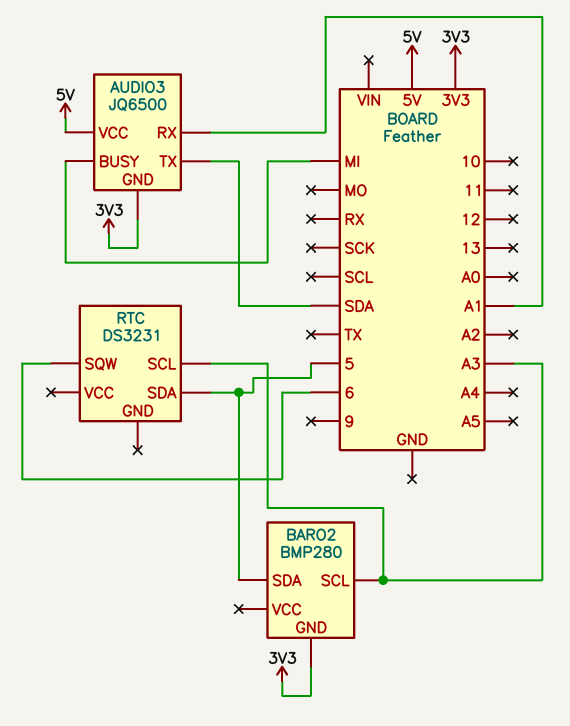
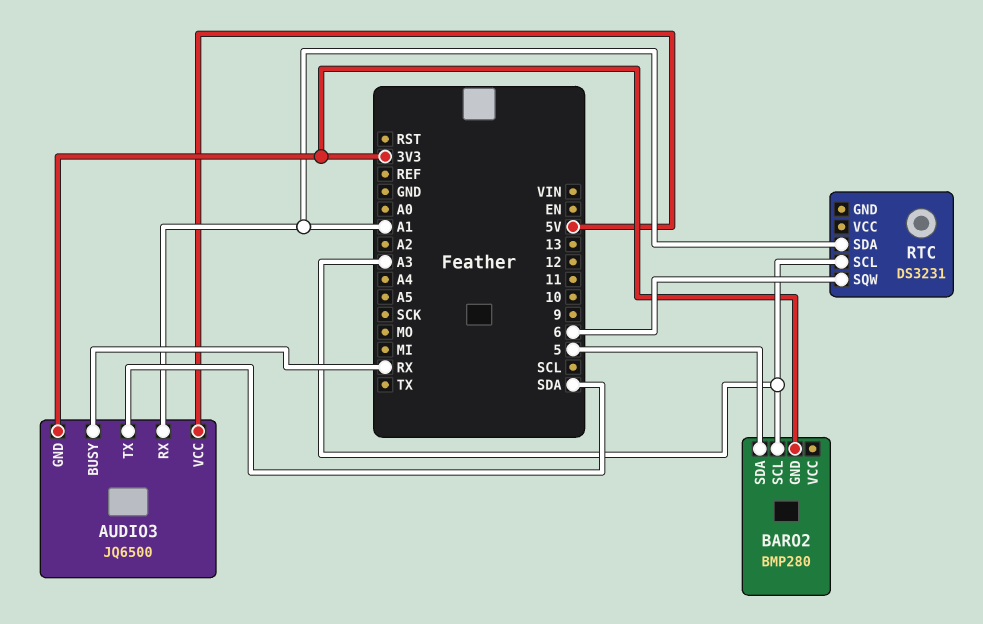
AUDIO3 pin BUSY: MI -> RX
RTC pin SDA: 5 -> A1

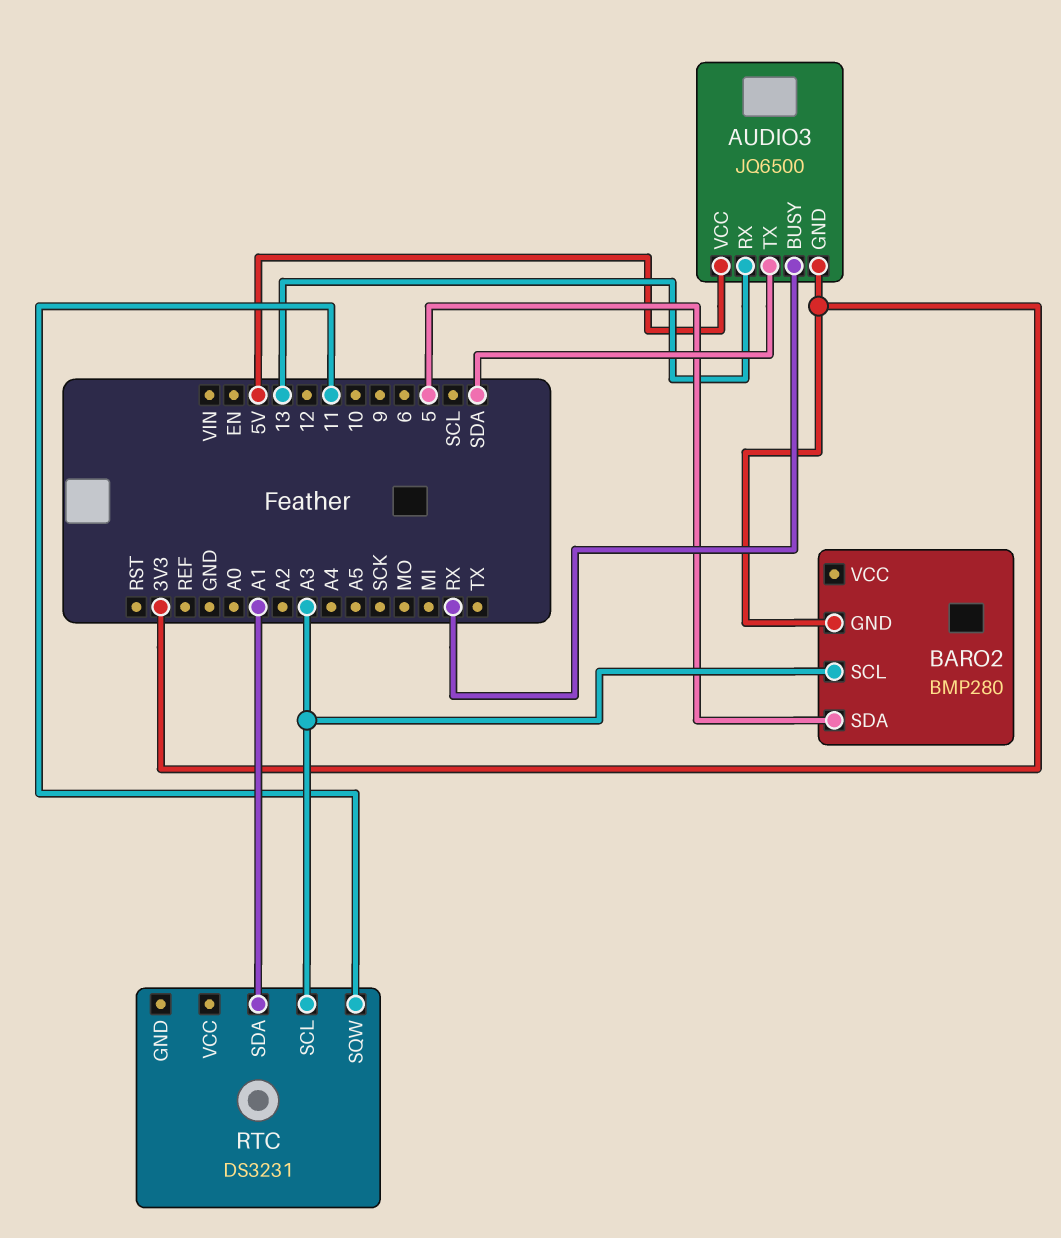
AUDIO3 pin RX: A1 -> 13
RTC pin SQW: 6 -> 11

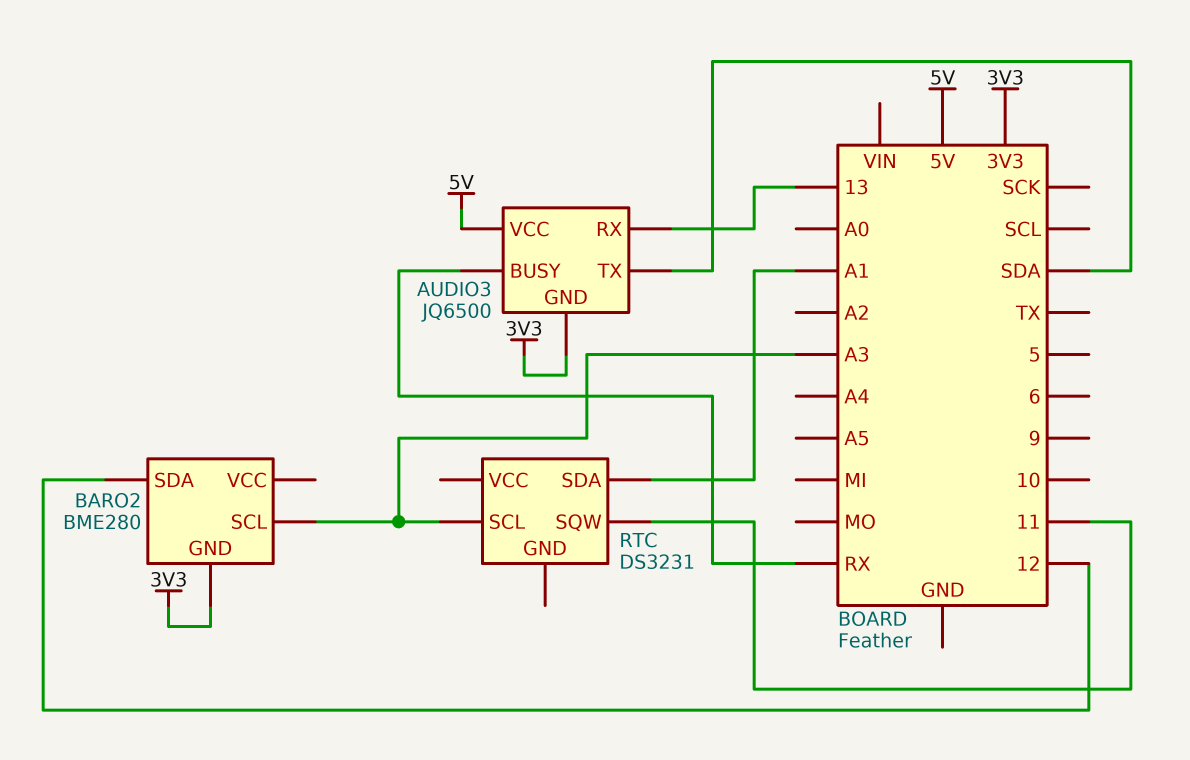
BARO2: BMP280 -> BME280
BARO2 pin SDA: 5 -> 12

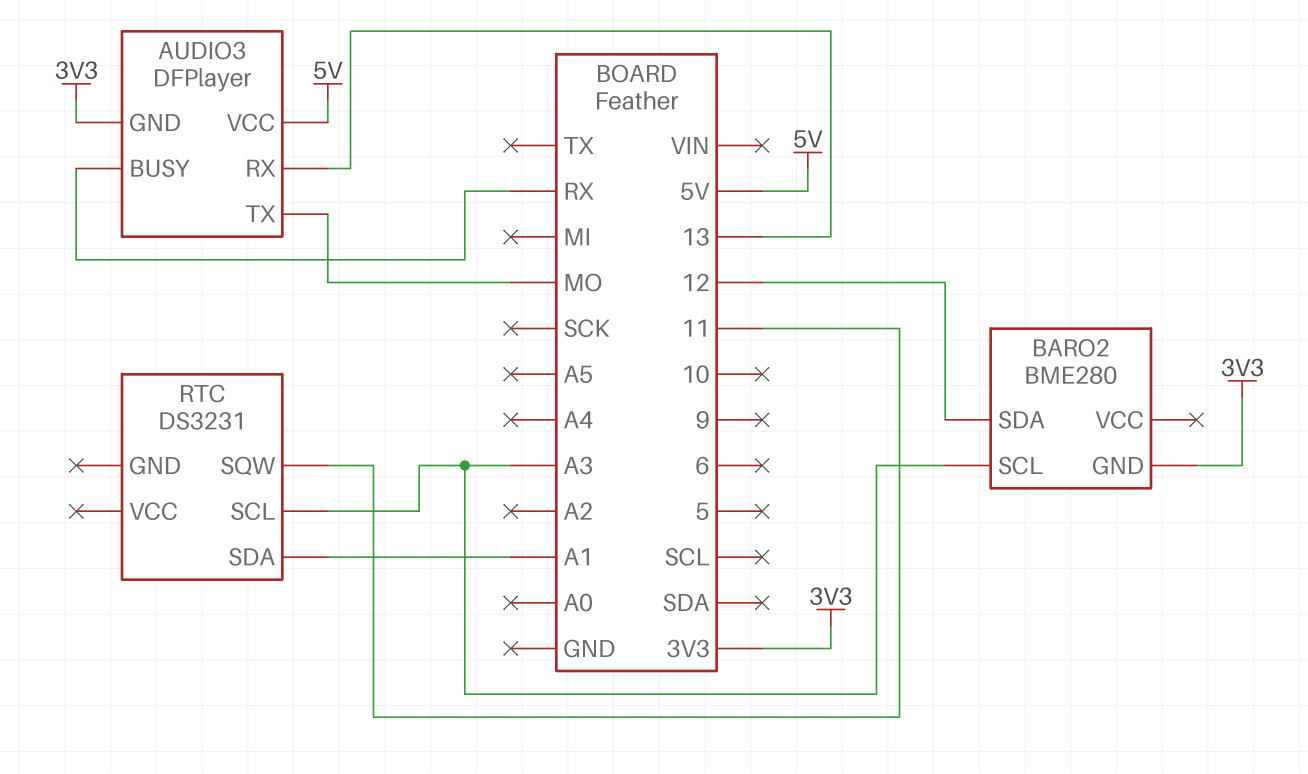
AUDIO3: JQ6500 -> DFPlayer
AUDIO3 pin TX: SDA -> MO

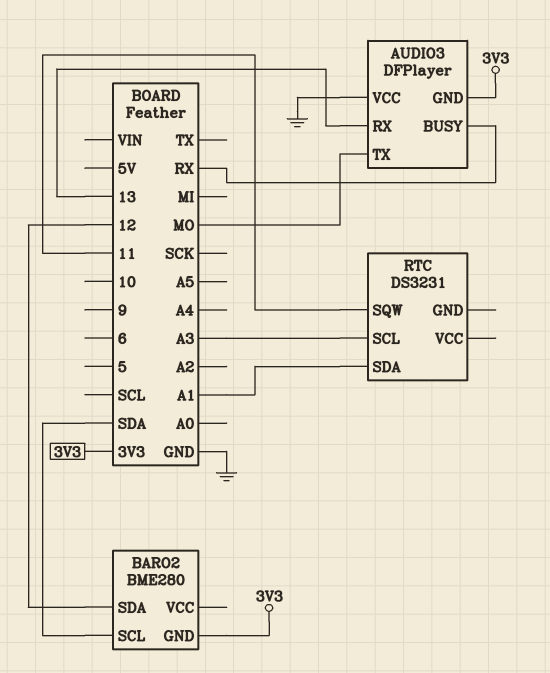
AUDIO3 pin VCC: 5V -> GND
BARO2 pin SCL: A3 -> SDA

